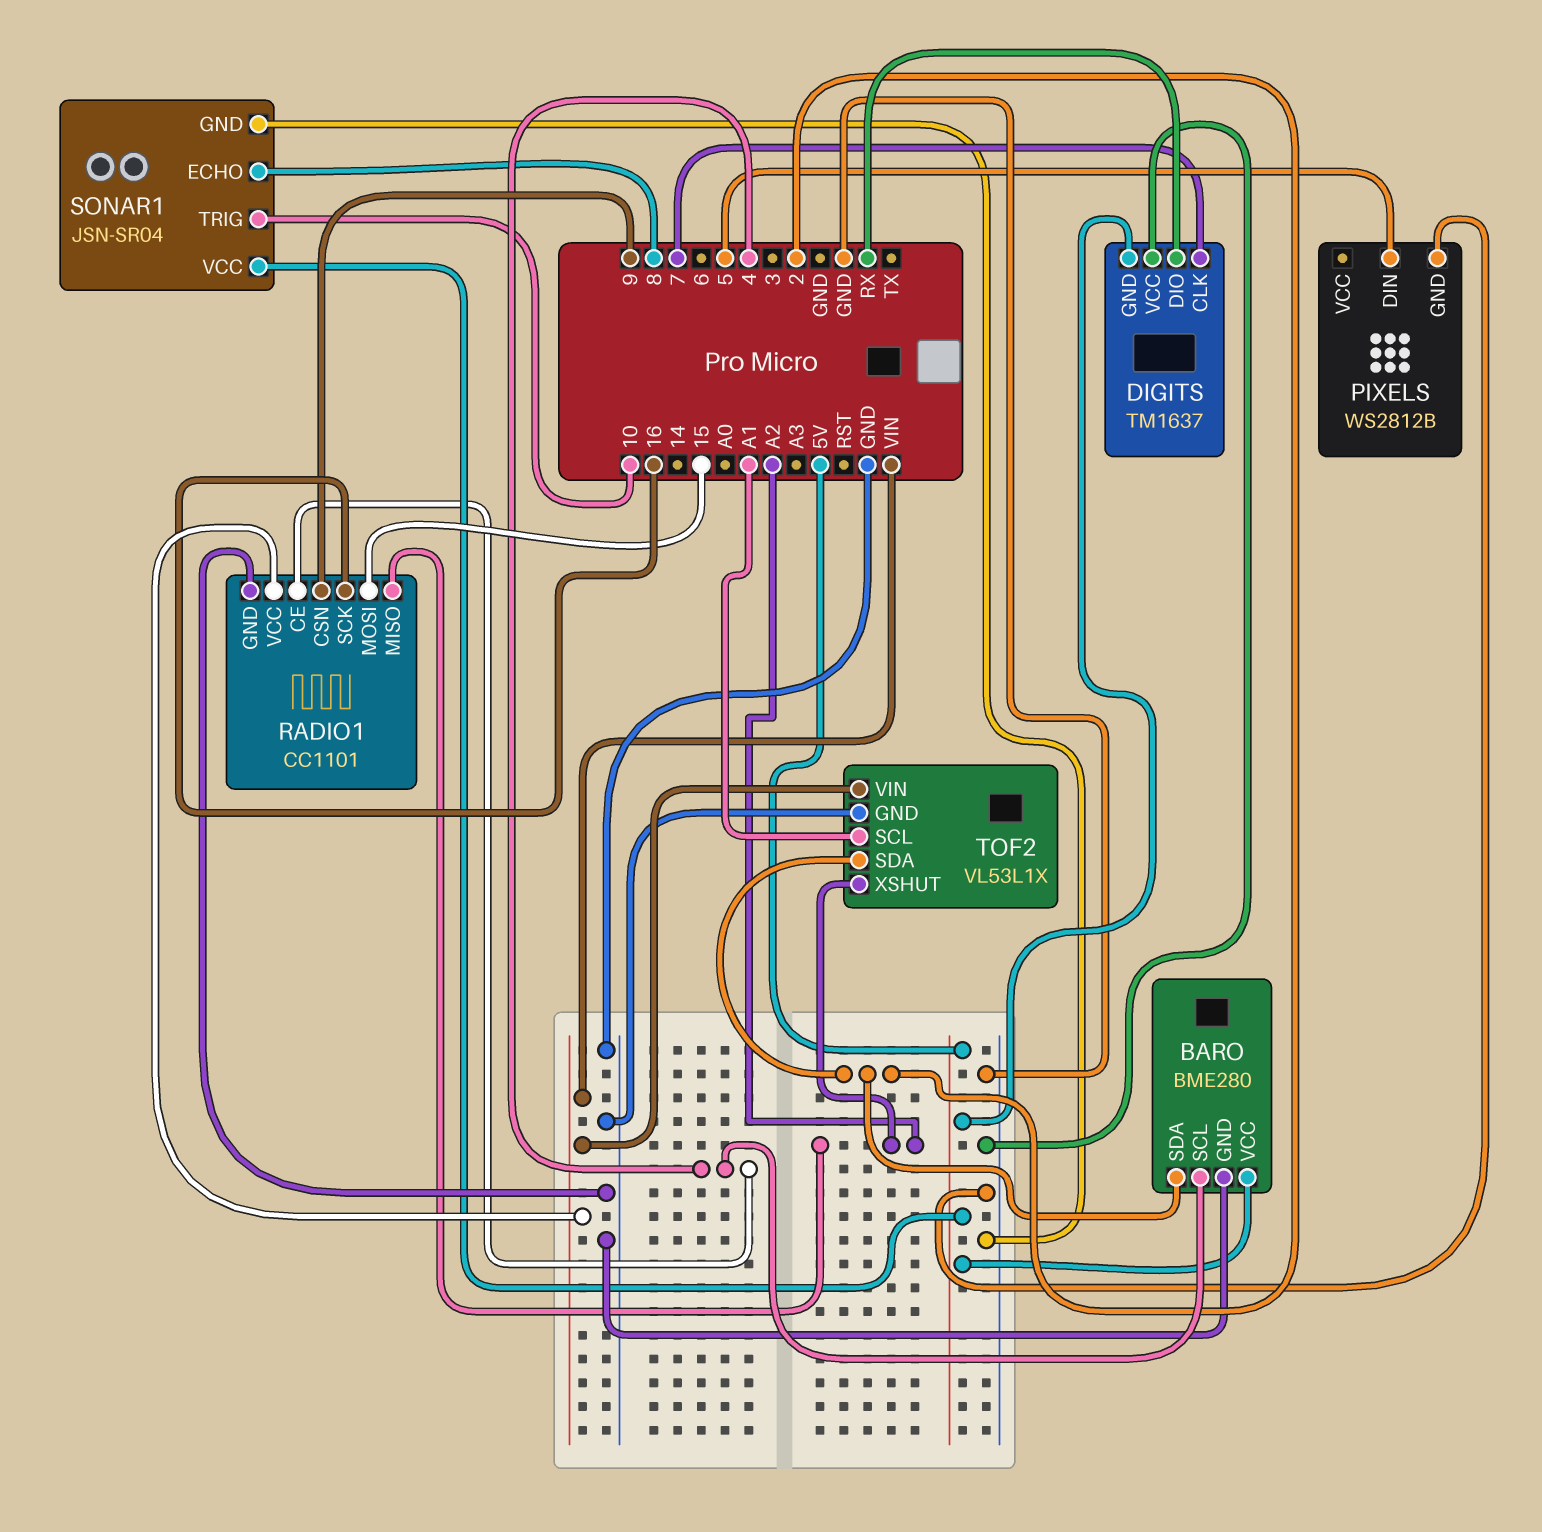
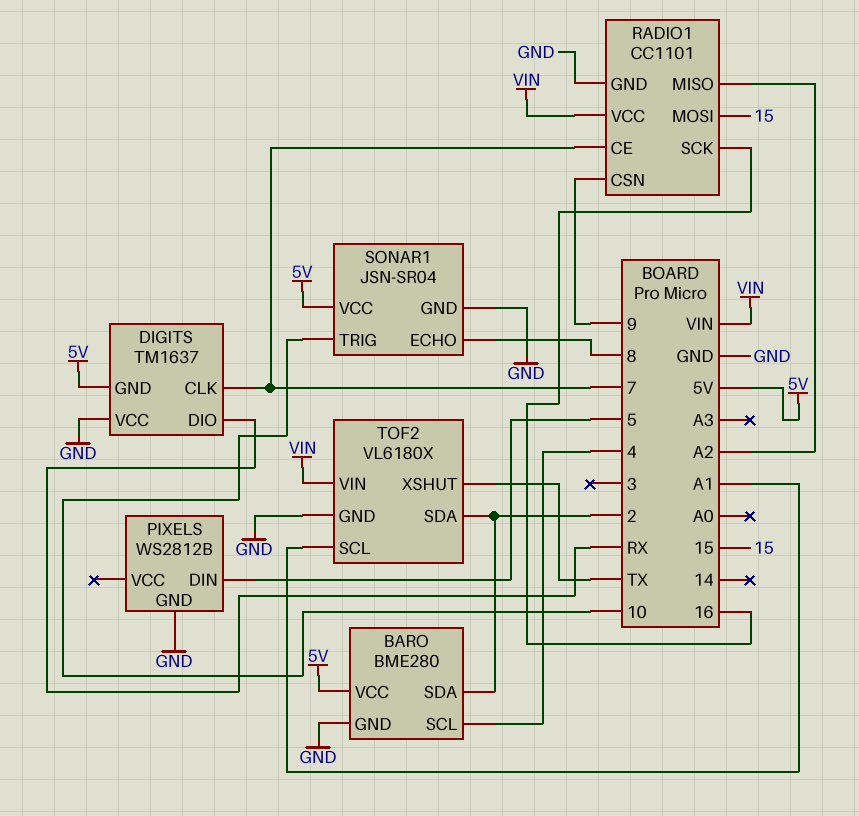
RADIO1 pin CE: 4 -> 7
TOF2: VL53L1X -> VL6180X
TOF2 pin XSHUT: A2 -> TX

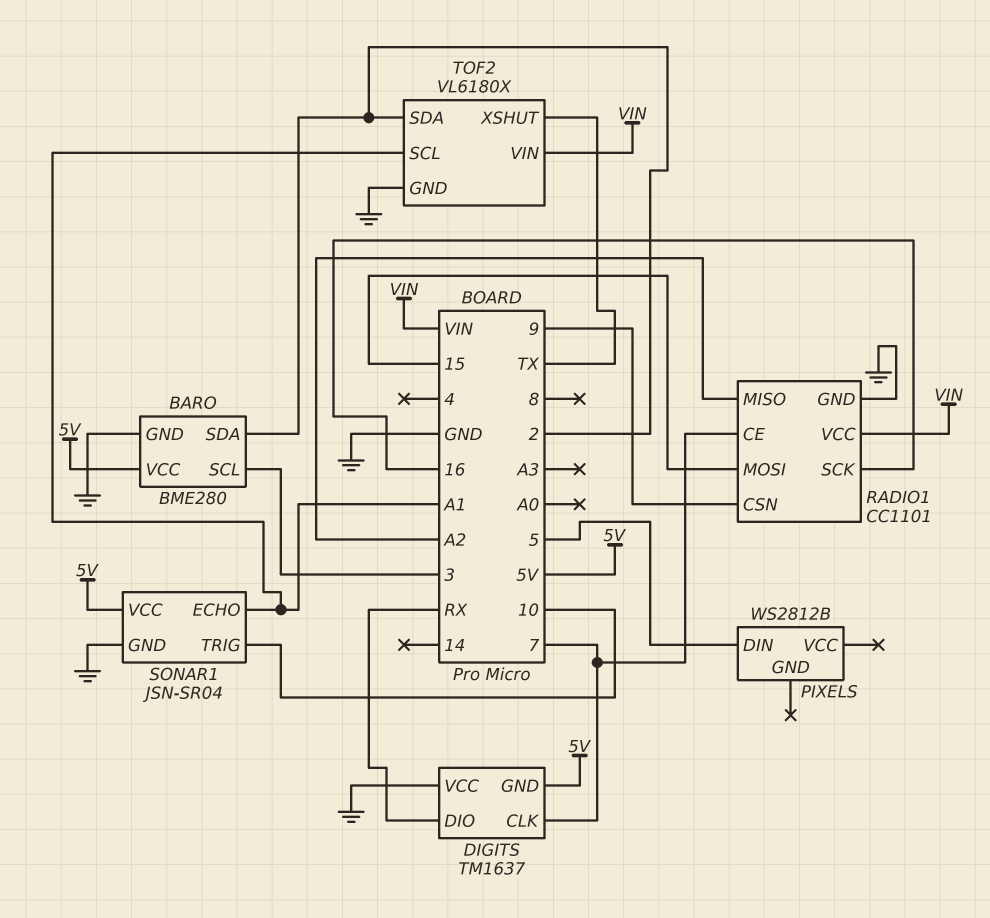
BARO pin SCL: 4 -> 3
PIXELS pin GND: GND -> none
SONAR1 pin ECHO: 8 -> A1

